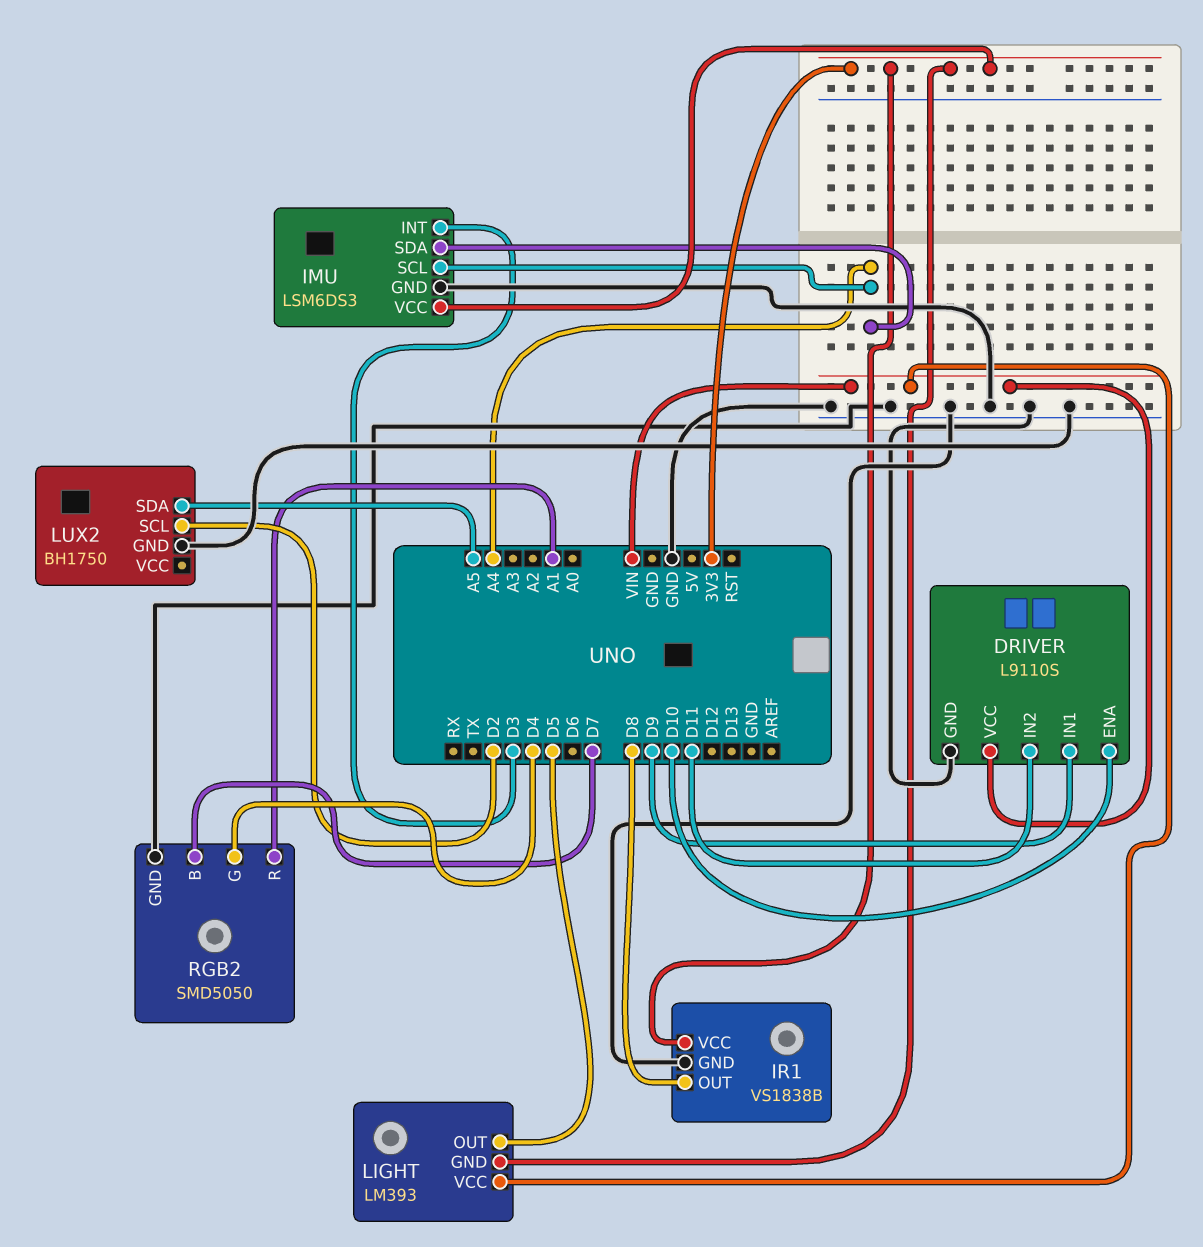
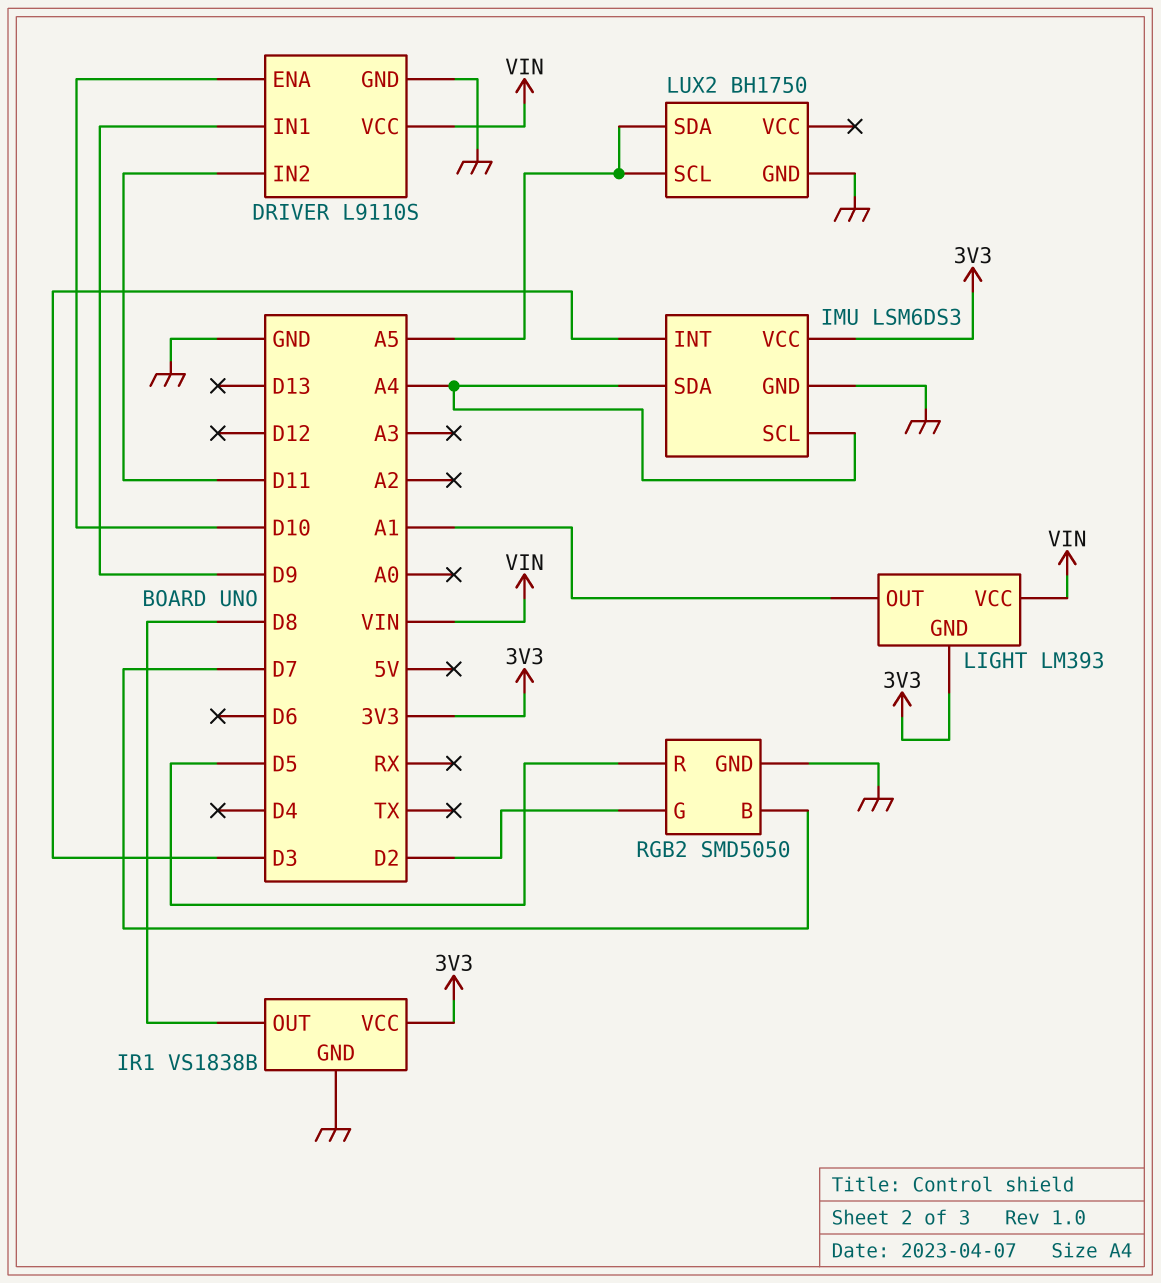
LIGHT pin OUT: D5 -> A1
LUX2 pin SCL: D2 -> A5
RGB2 pin G: D4 -> D2
RGB2 pin R: A1 -> D5

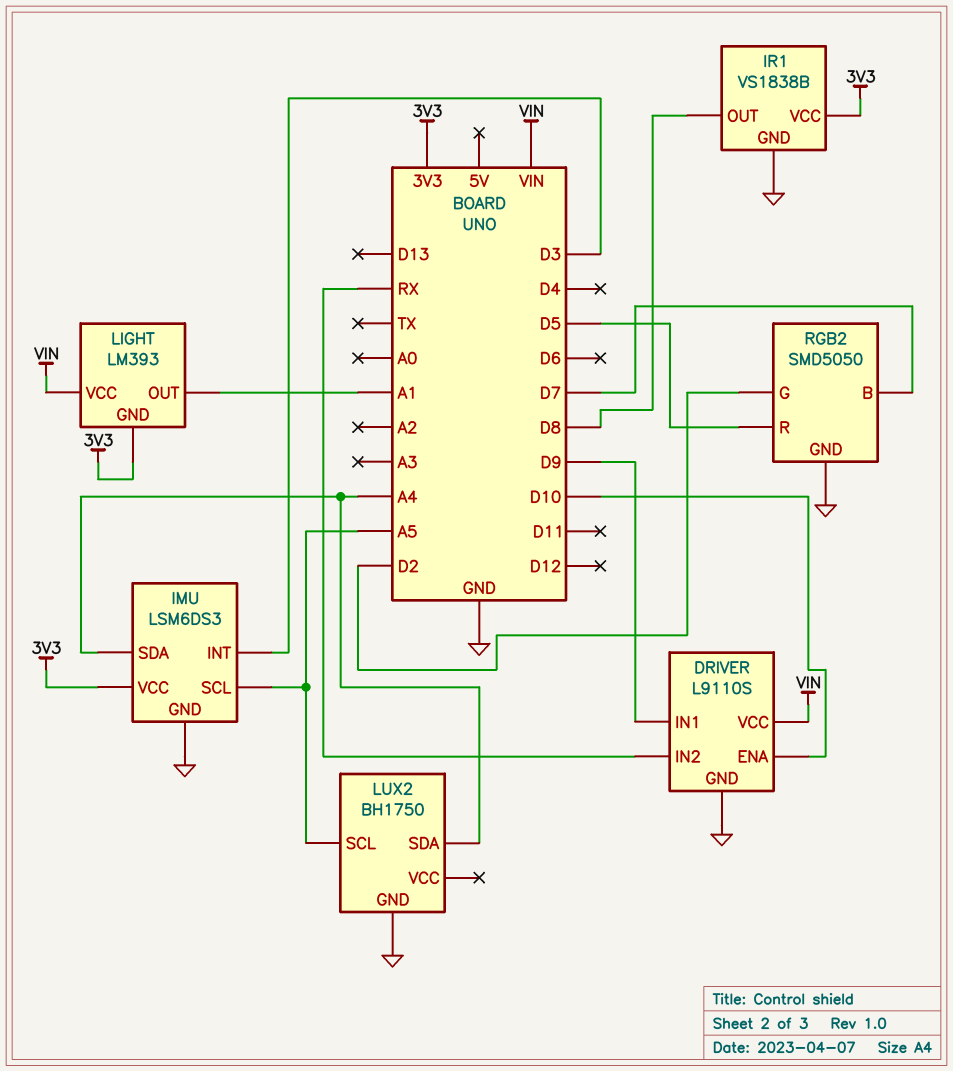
DRIVER pin IN2: D11 -> RX
IMU pin SCL: A4 -> A5
LUX2 pin SDA: A5 -> A4

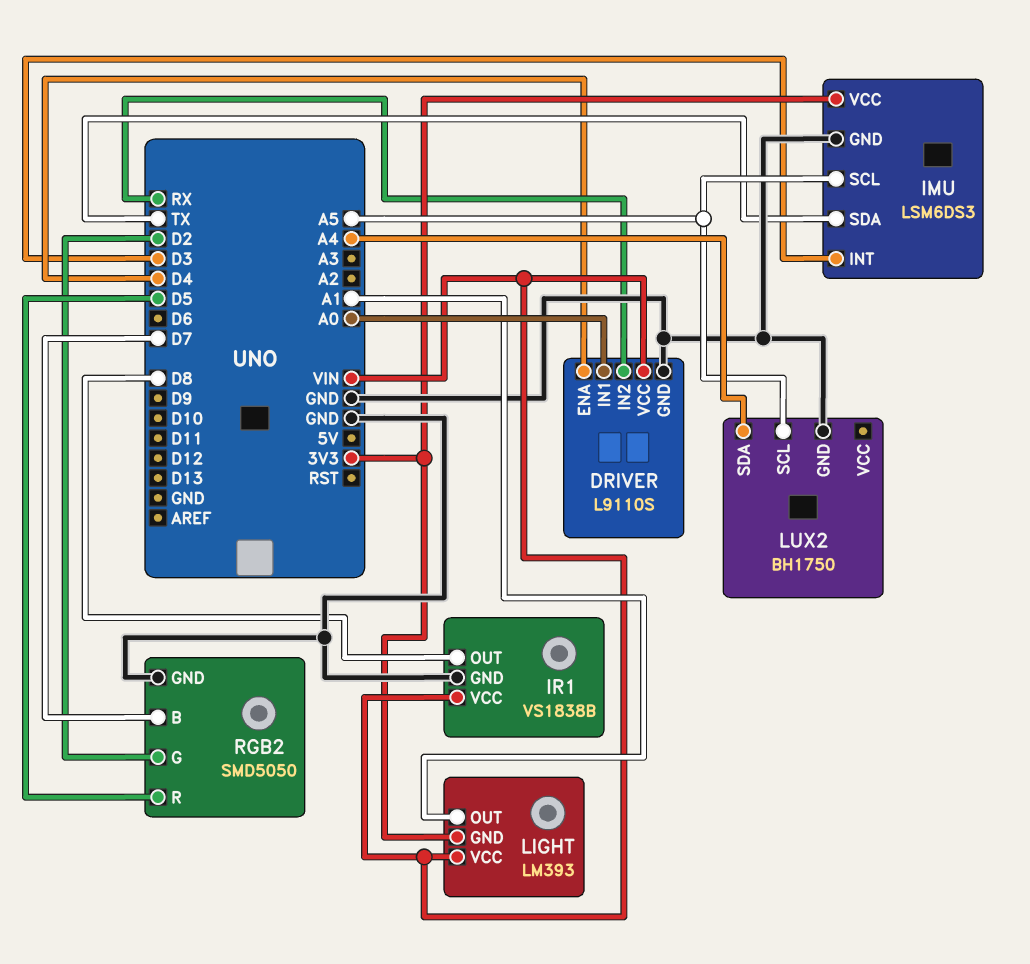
DRIVER pin ENA: D10 -> D4
DRIVER pin IN1: D9 -> A0
IMU pin SDA: A4 -> TX
IR1 pin VCC: 3V3 -> VIN

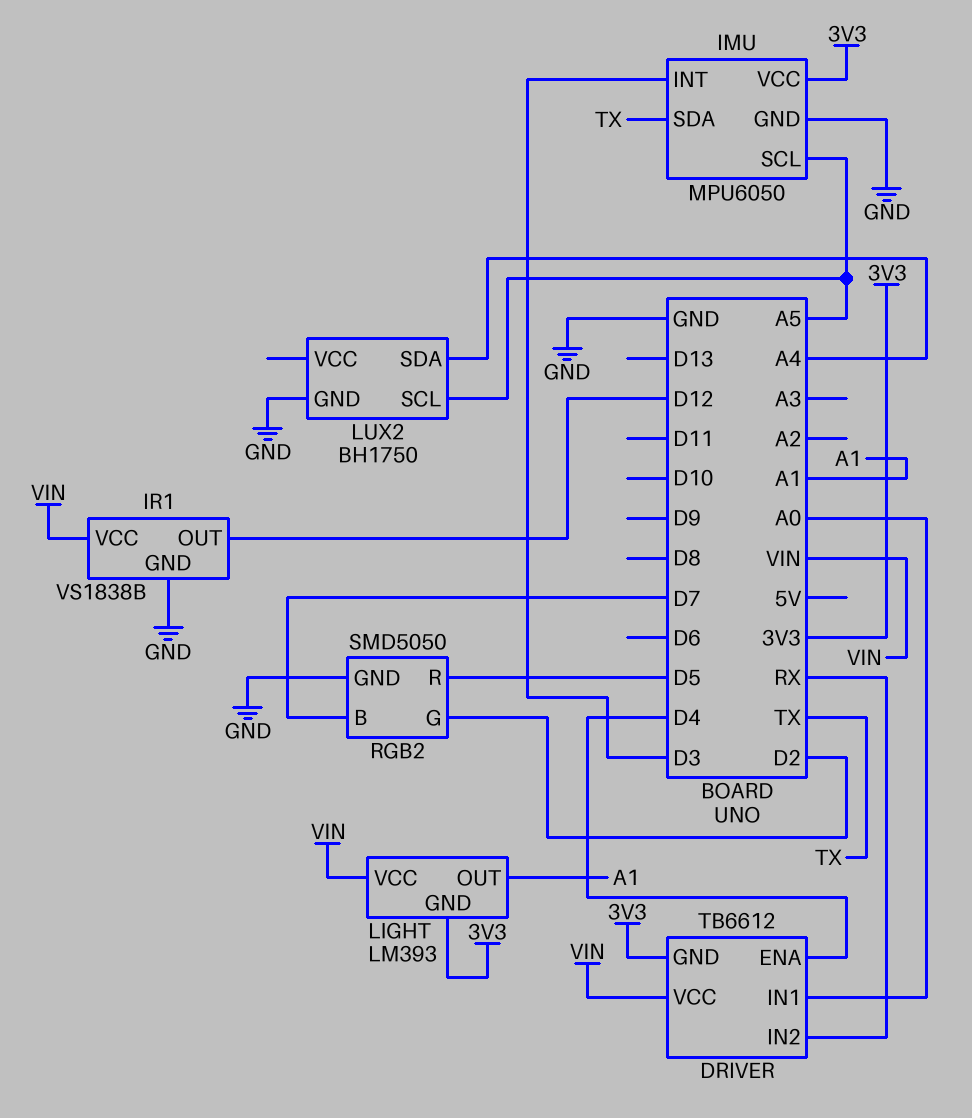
DRIVER: L9110S -> TB6612
DRIVER pin GND: GND -> 3V3
IMU: LSM6DS3 -> MPU6050
IR1 pin OUT: D8 -> D12

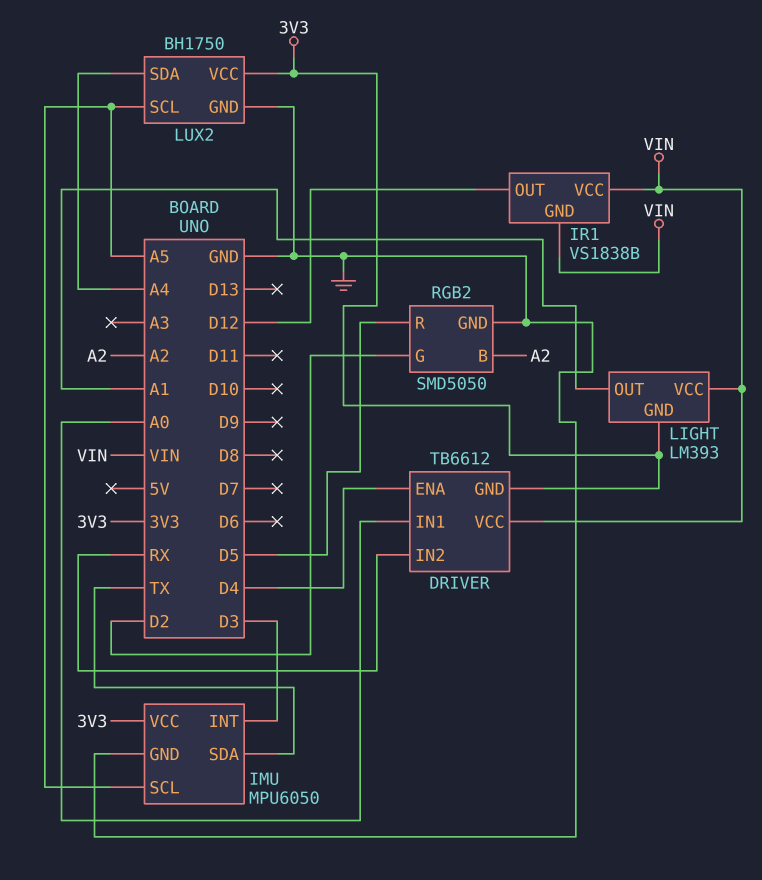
IR1 pin GND: GND -> VIN
LUX2 pin VCC: none -> 3V3
RGB2 pin B: D7 -> A2

